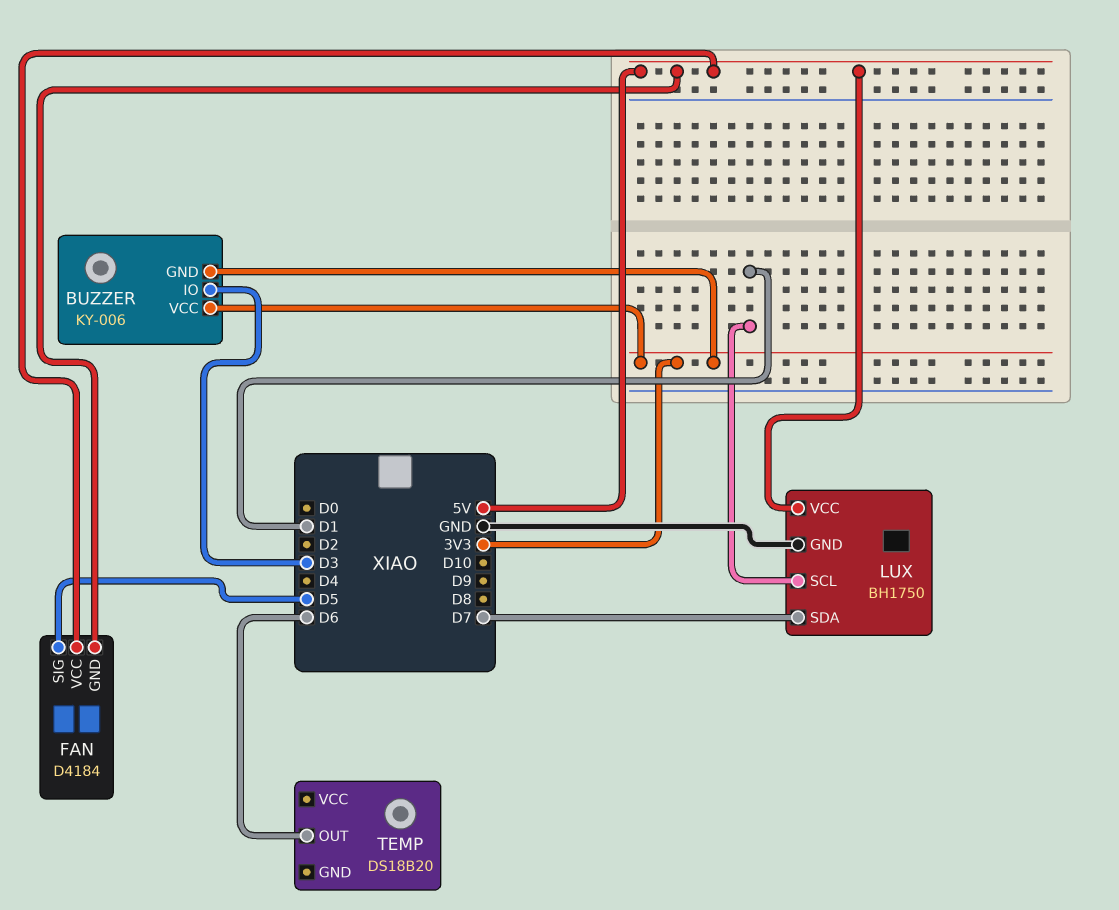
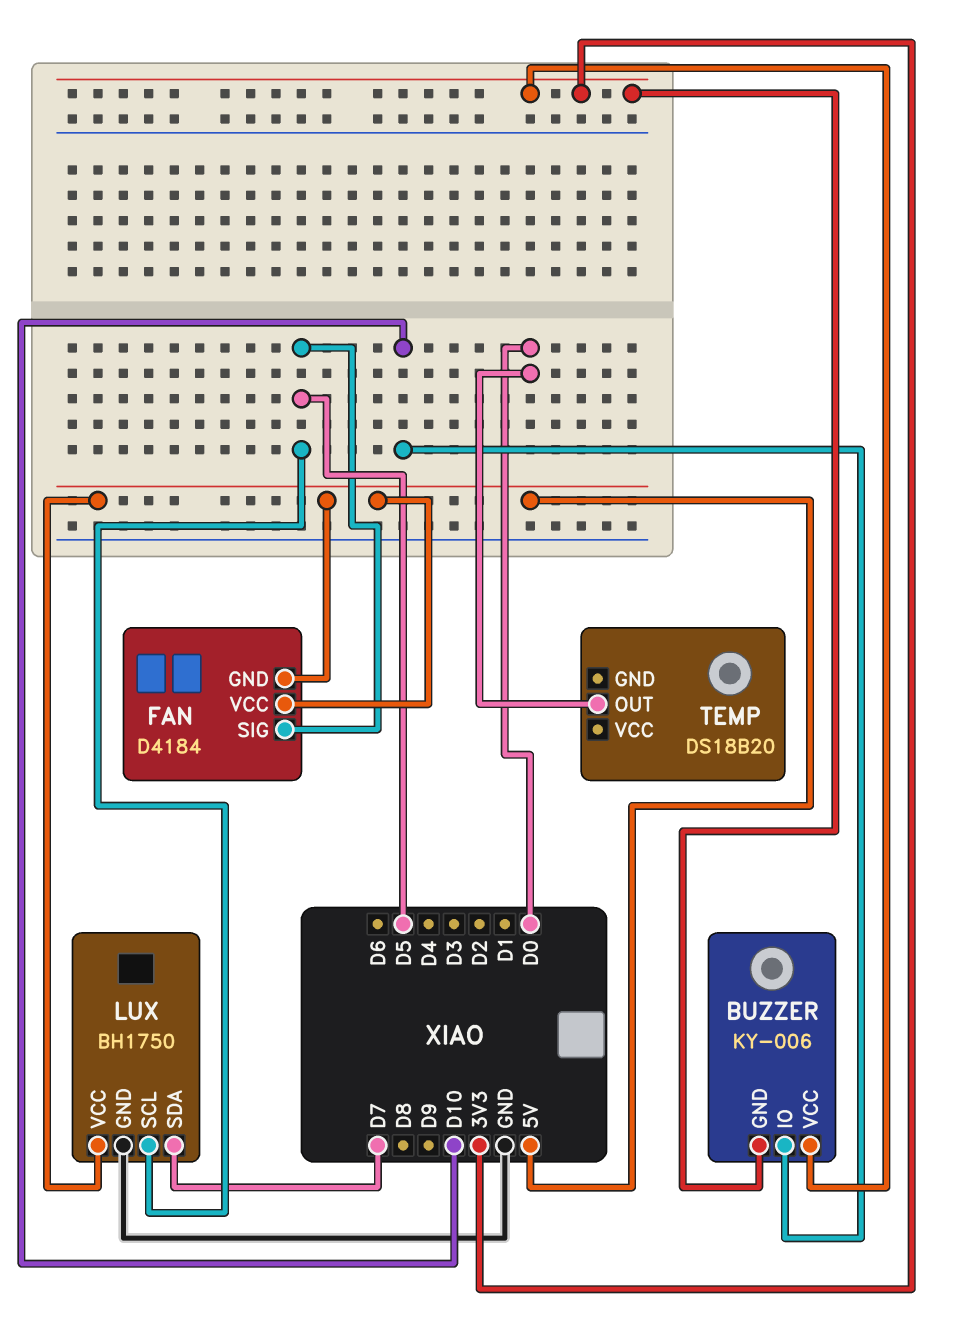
BUZZER pin IO: D3 -> D10
LUX pin SCL: D1 -> D5
TEMP pin OUT: D6 -> D0

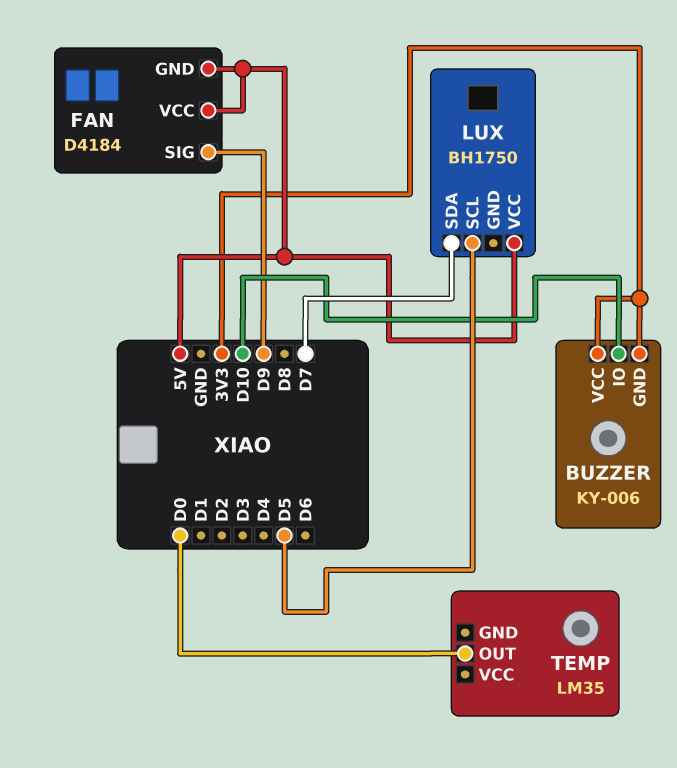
FAN pin SIG: D5 -> D9
LUX pin GND: GND -> none
TEMP: DS18B20 -> LM35

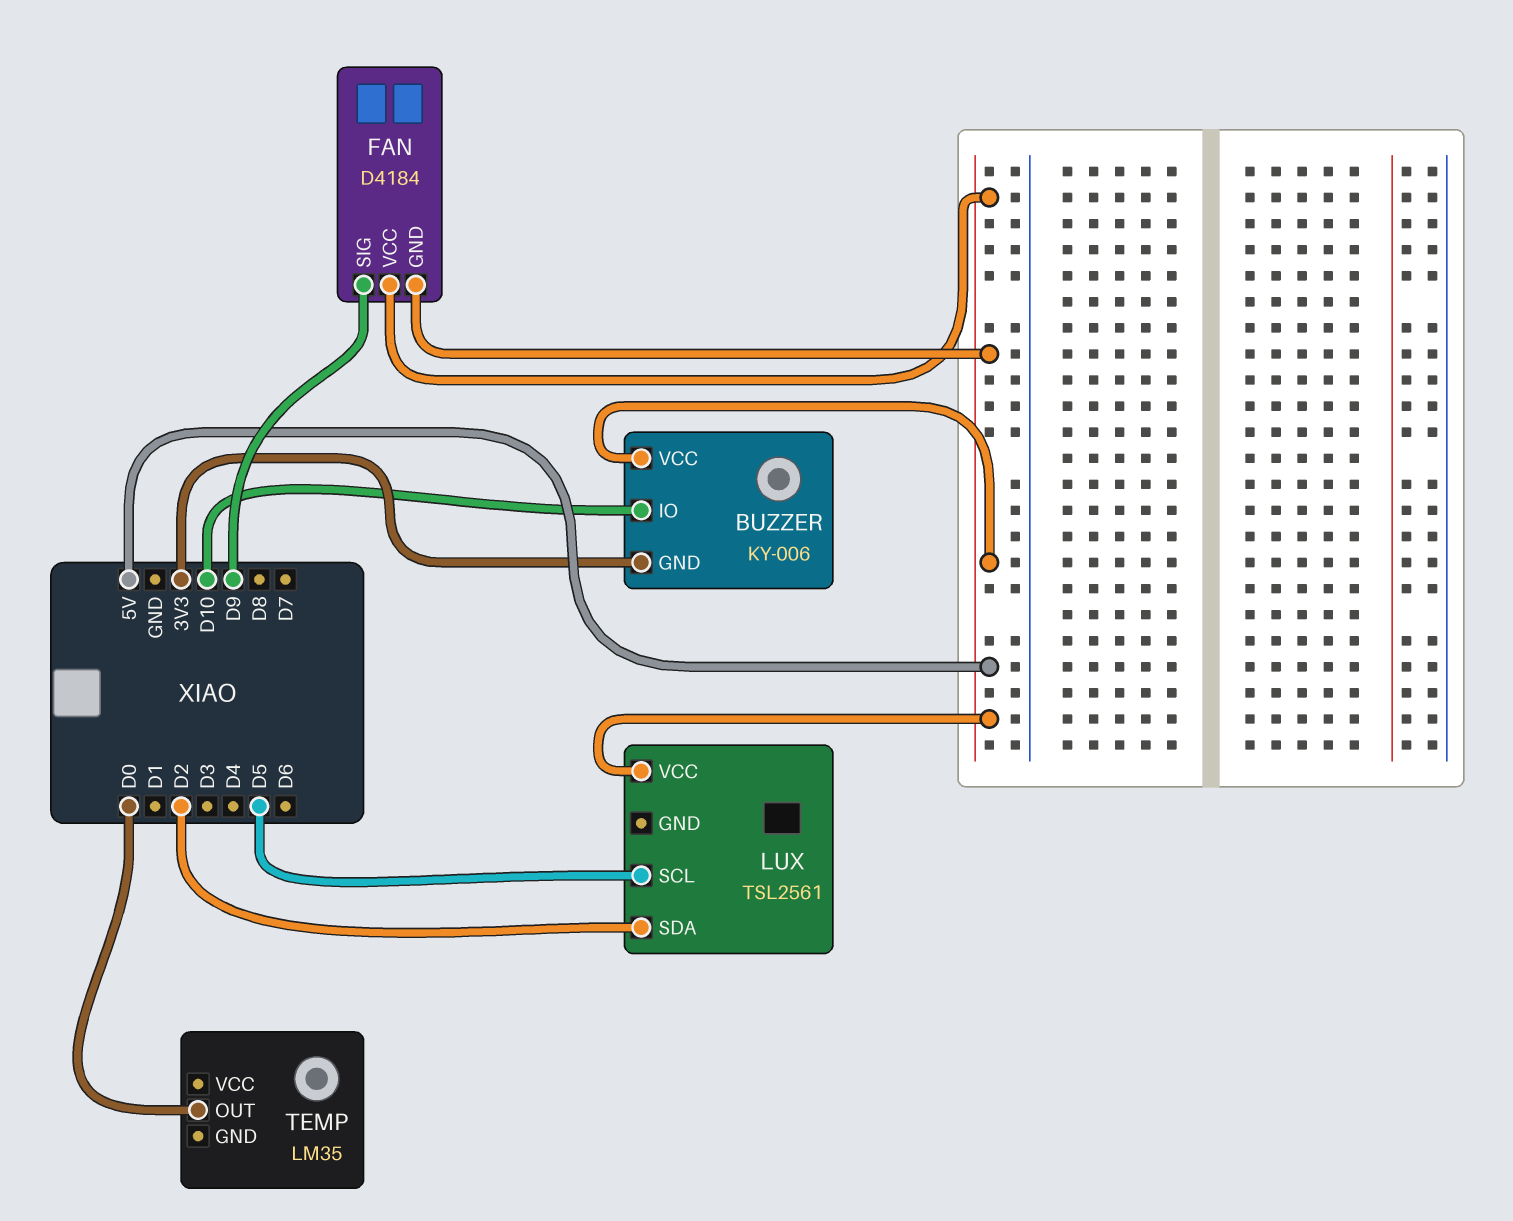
BUZZER pin VCC: 3V3 -> 5V
LUX: BH1750 -> TSL2561
LUX pin SDA: D7 -> D2

